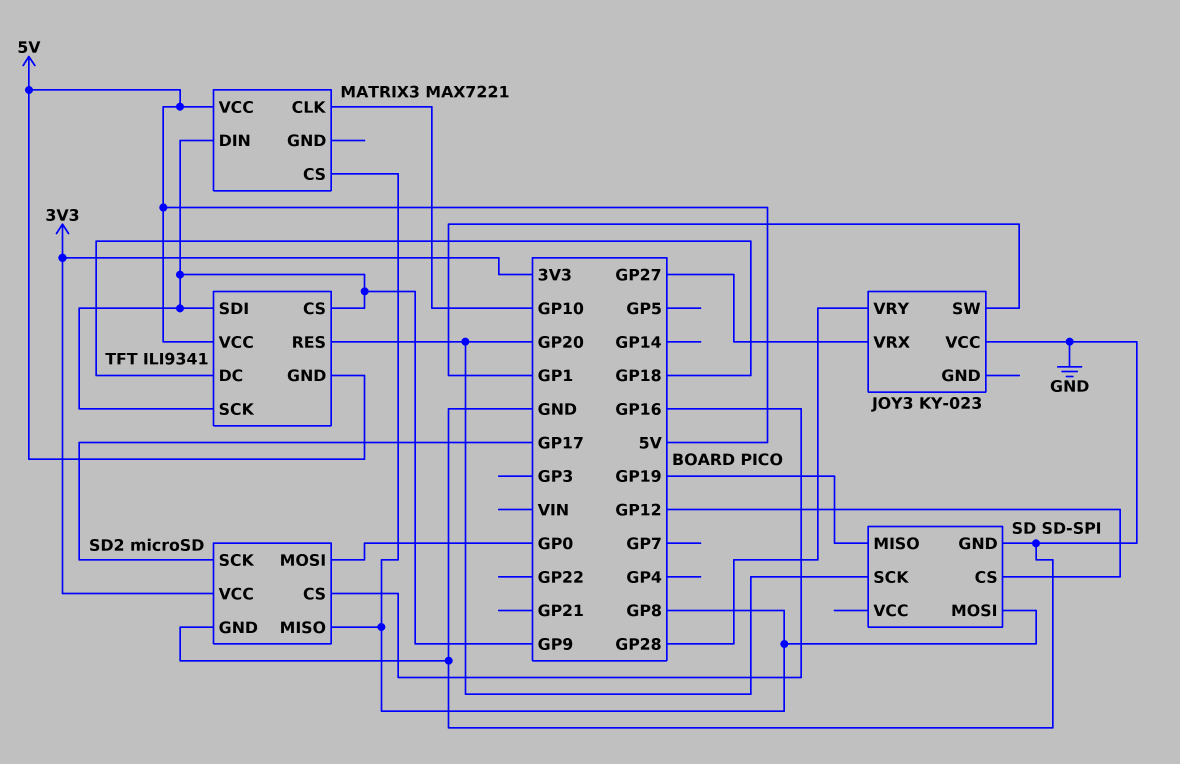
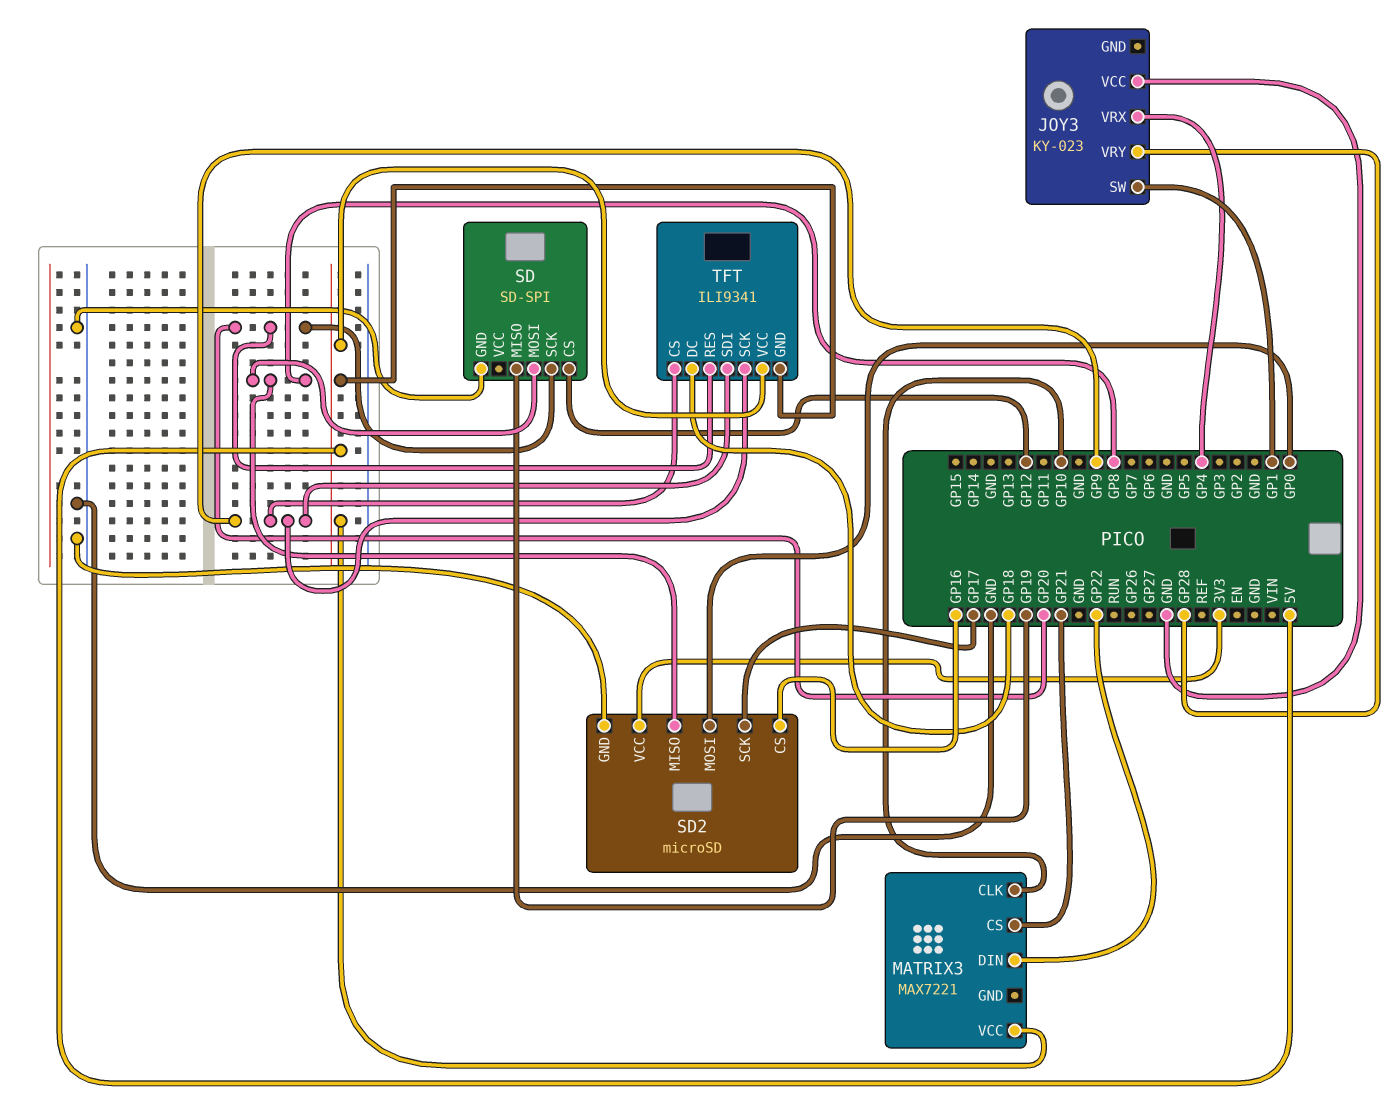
JOY3 pin VRX: GP27 -> GP4
MATRIX3 pin CS: GP8 -> GP21
MATRIX3 pin DIN: GP9 -> GP22

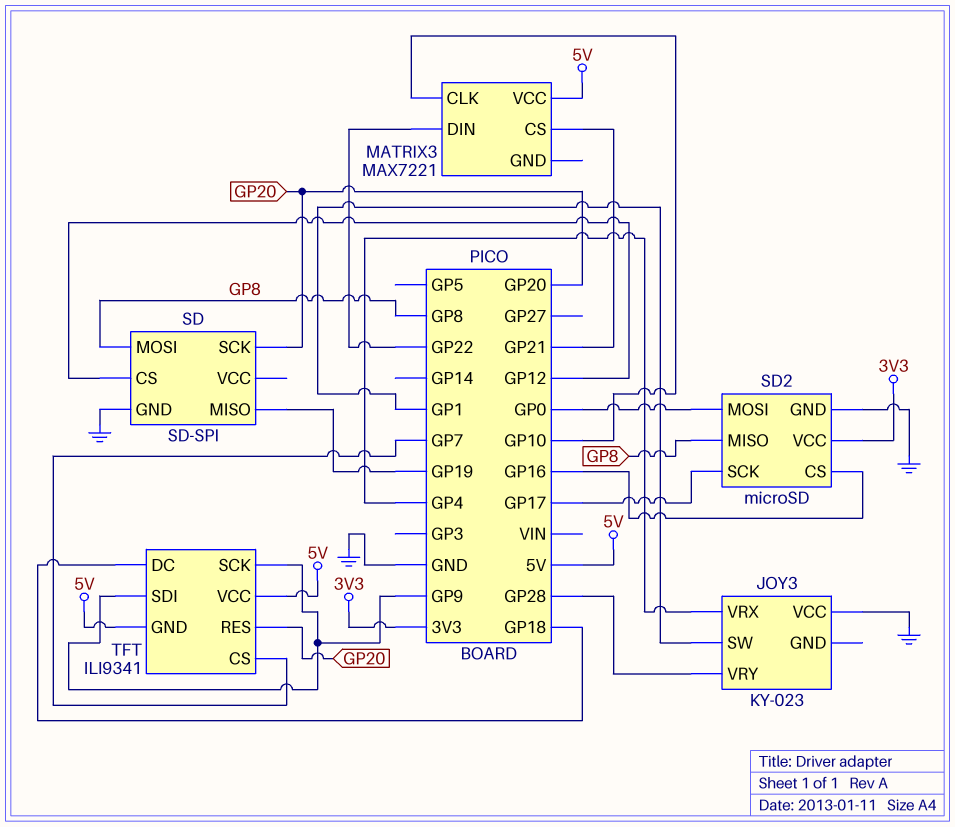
TFT pin CS: GP9 -> GP7

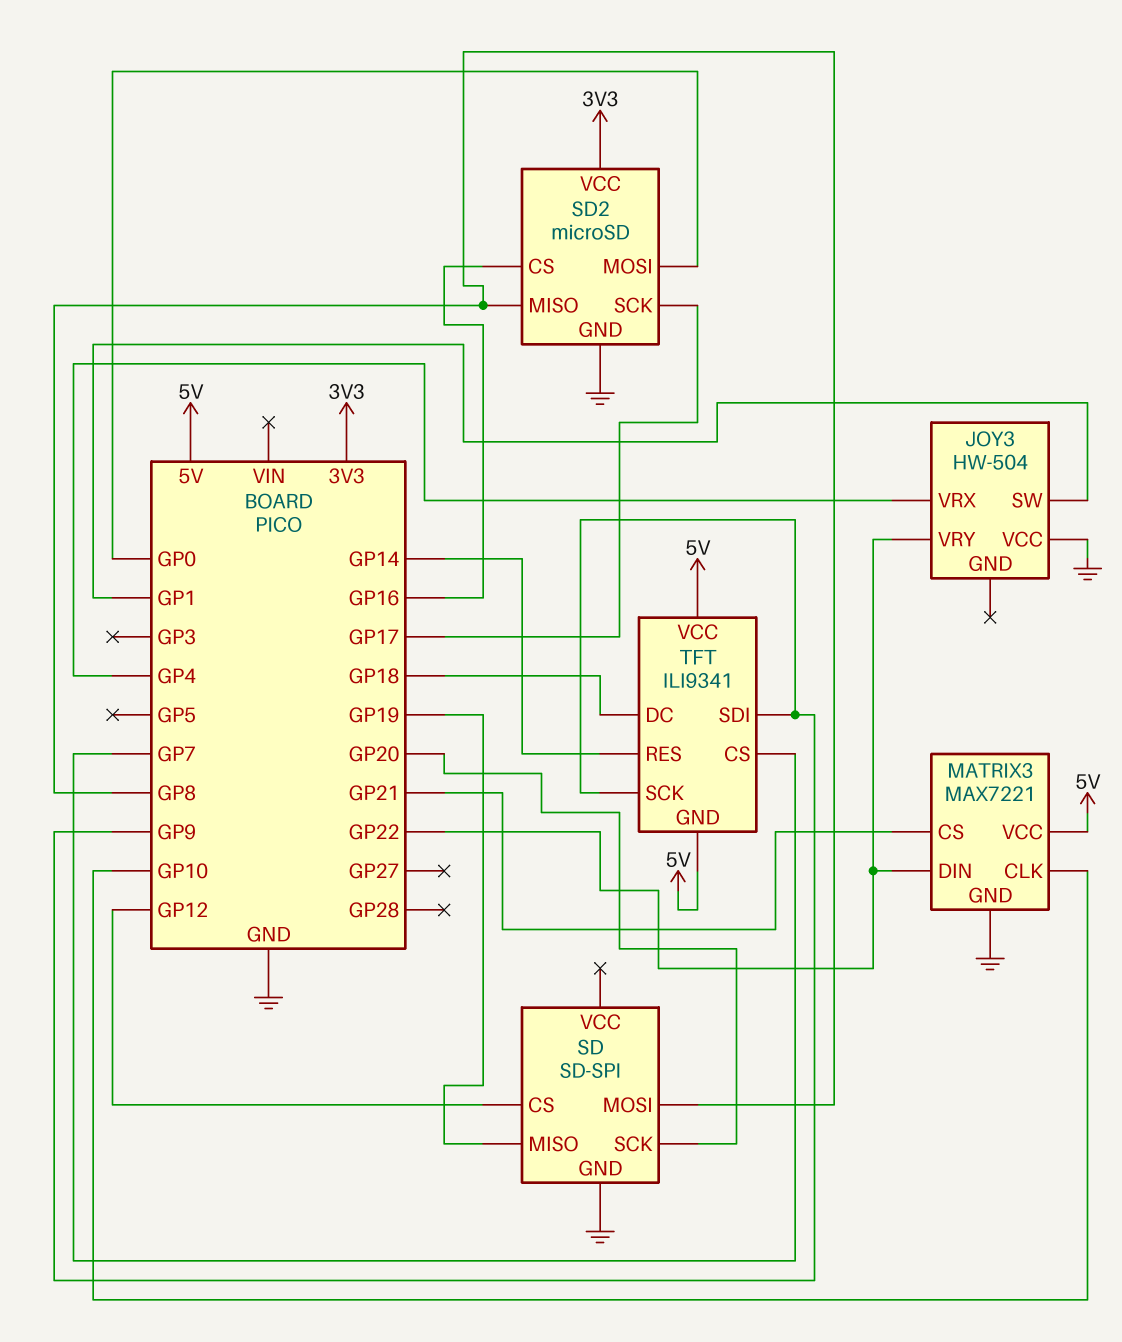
JOY3: KY-023 -> HW-504
JOY3 pin VRY: GP28 -> GP22
MATRIX3 pin GND: none -> GND
TFT pin RES: GP20 -> GP14

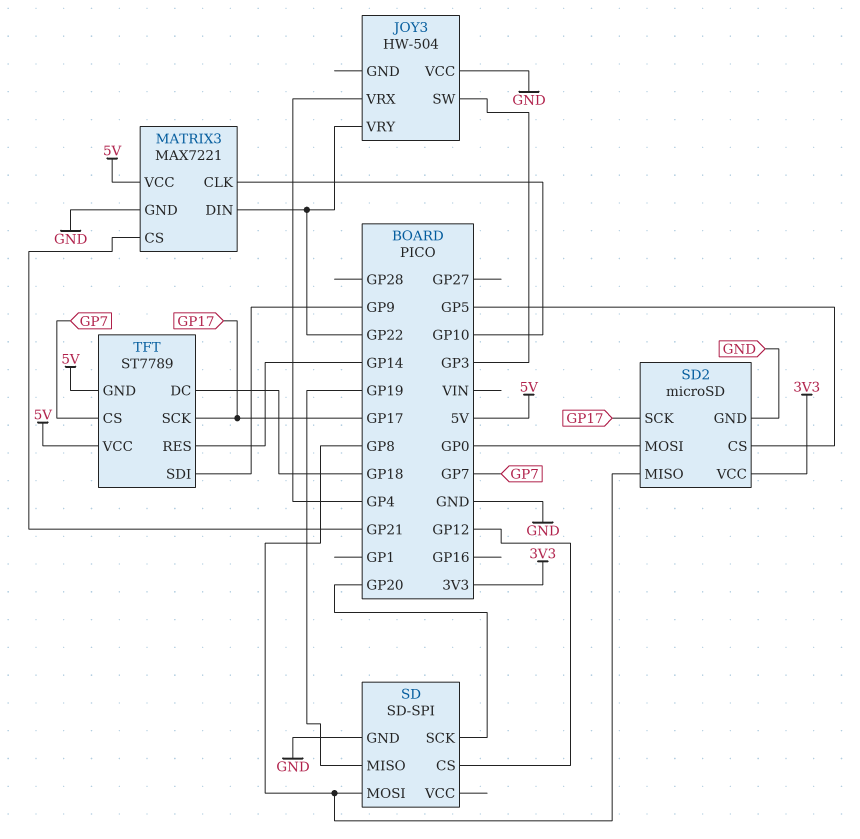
JOY3 pin SW: GP1 -> GP3
SD2 pin CS: GP16 -> GP5
TFT: ILI9341 -> ST7789
TFT pin SCK: GP9 -> GP17

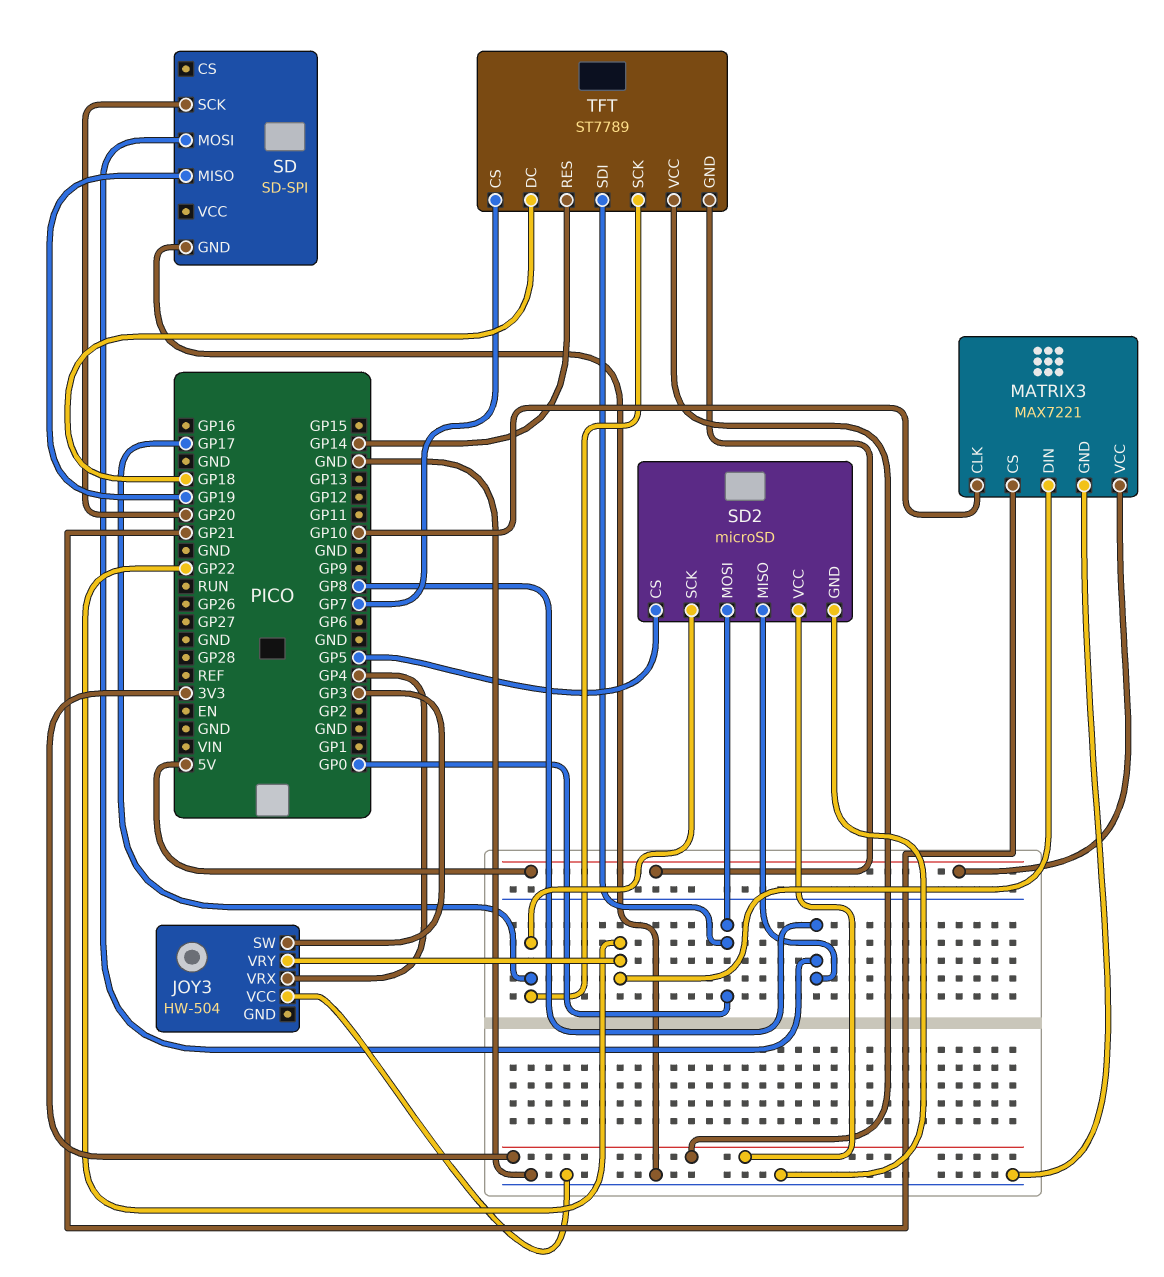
SD pin CS: GP12 -> none
TFT pin SDI: GP9 -> GP0
TFT pin VCC: 5V -> 3V3

